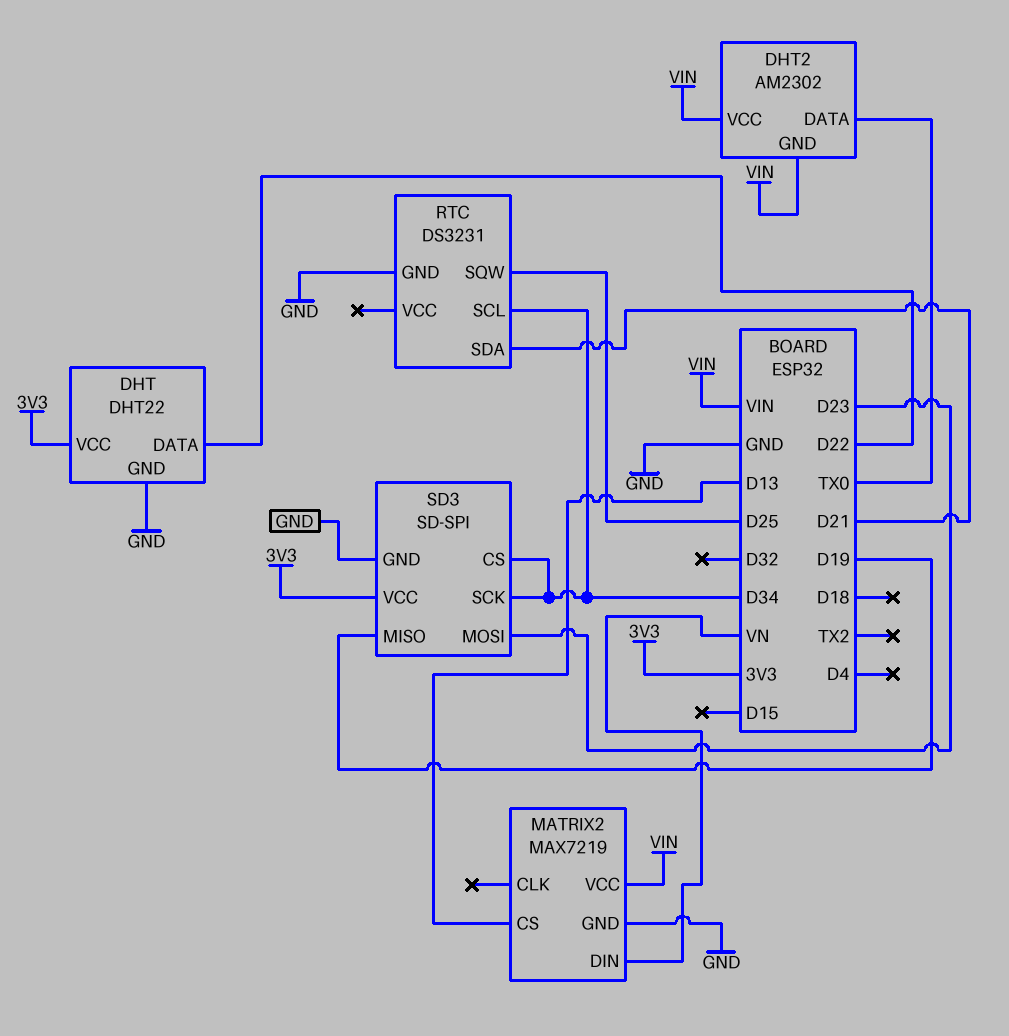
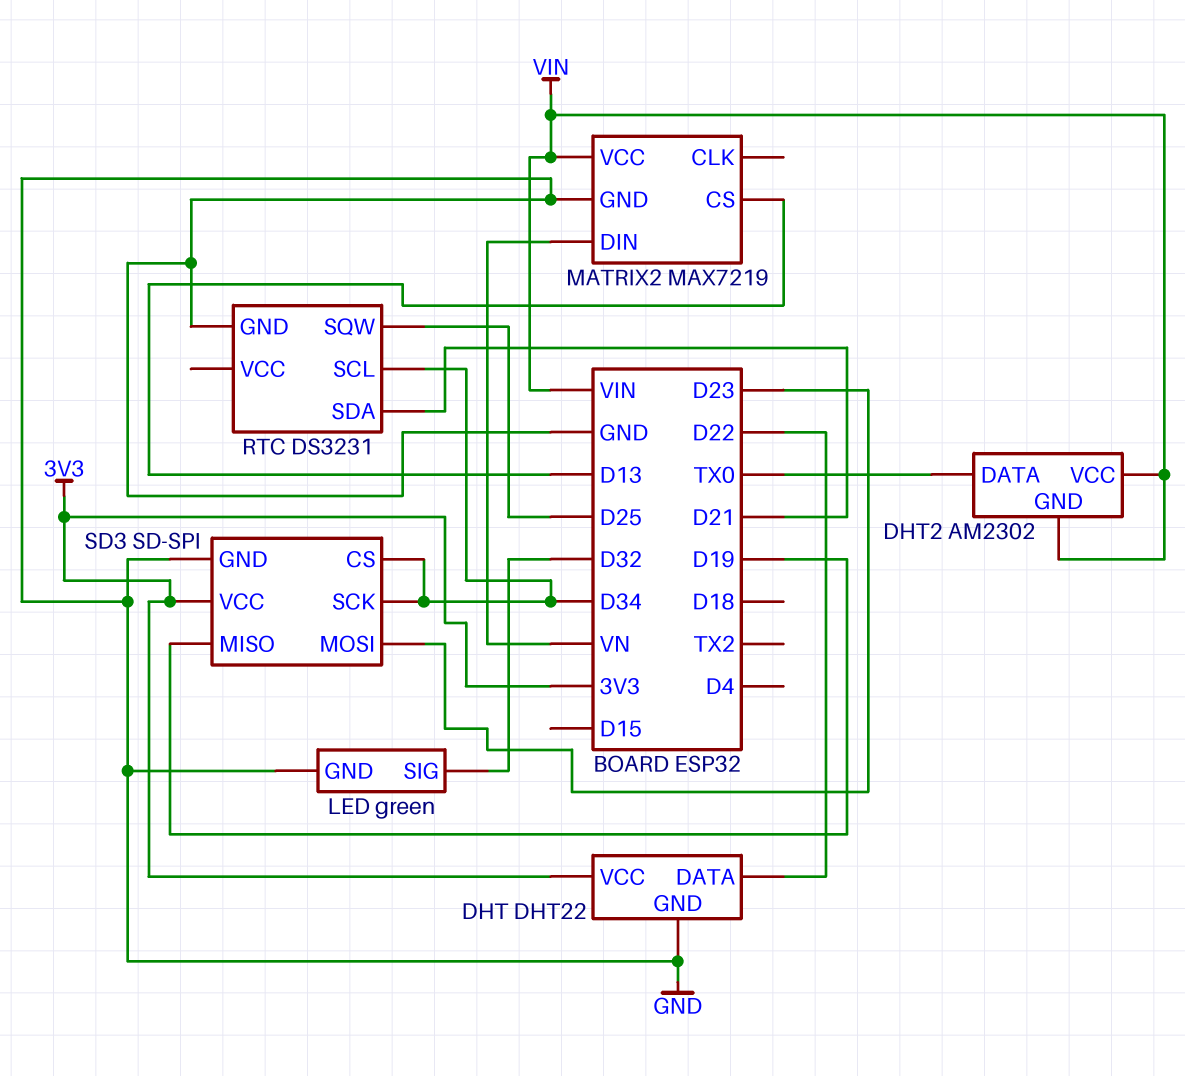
LED: none -> green
LED pin GND: none -> GND
LED pin SIG: none -> D32

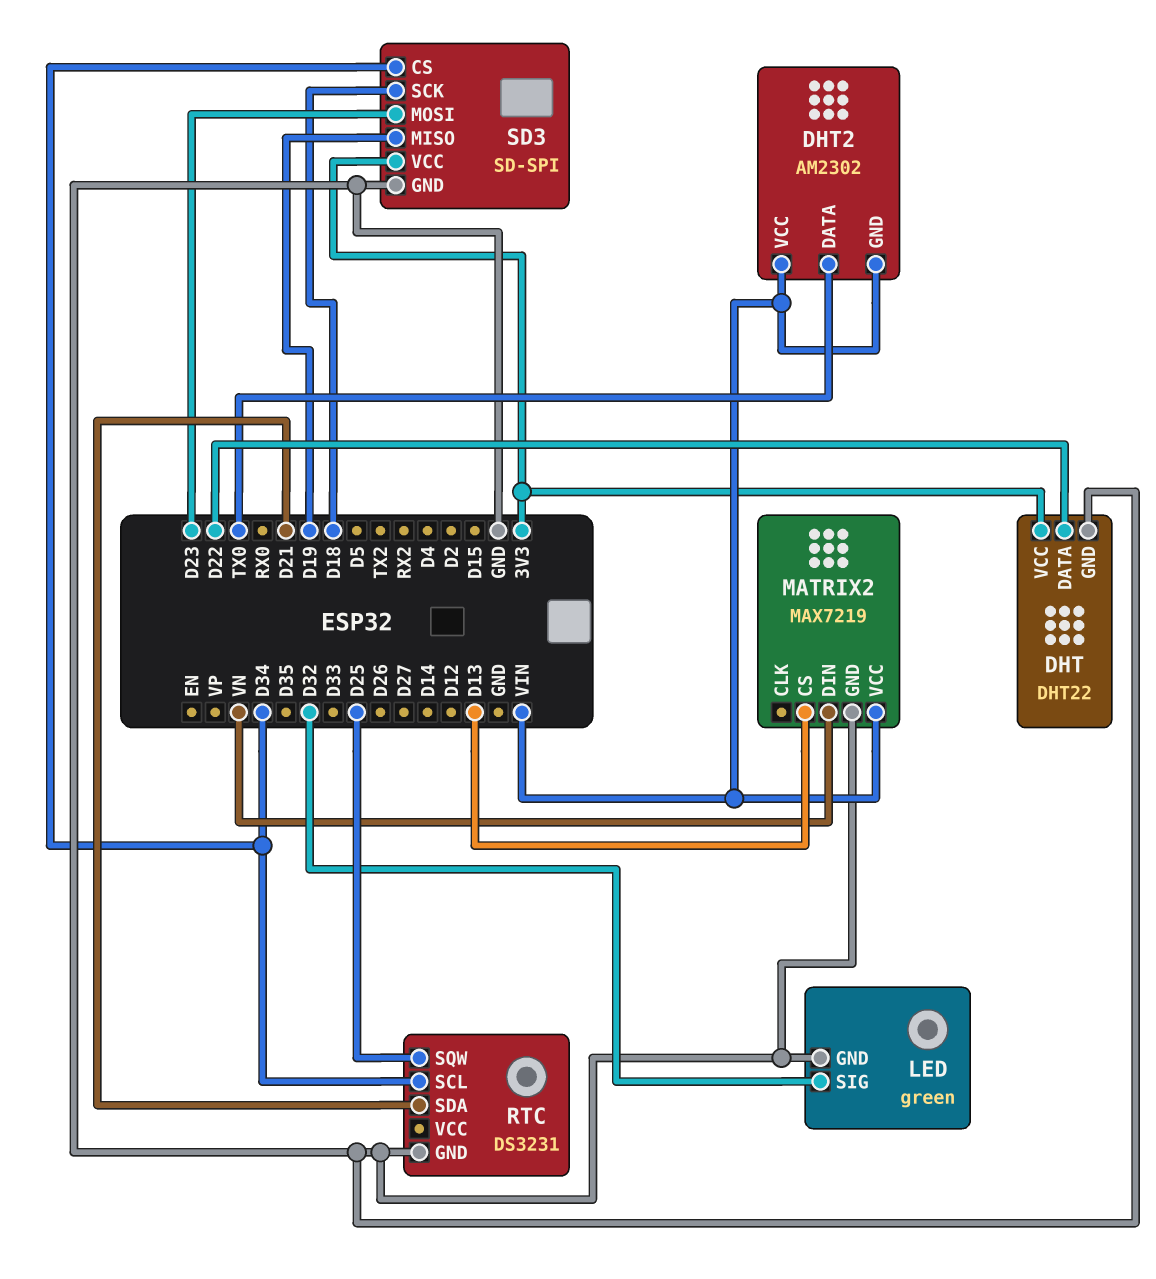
SD3 pin SCK: D34 -> D18

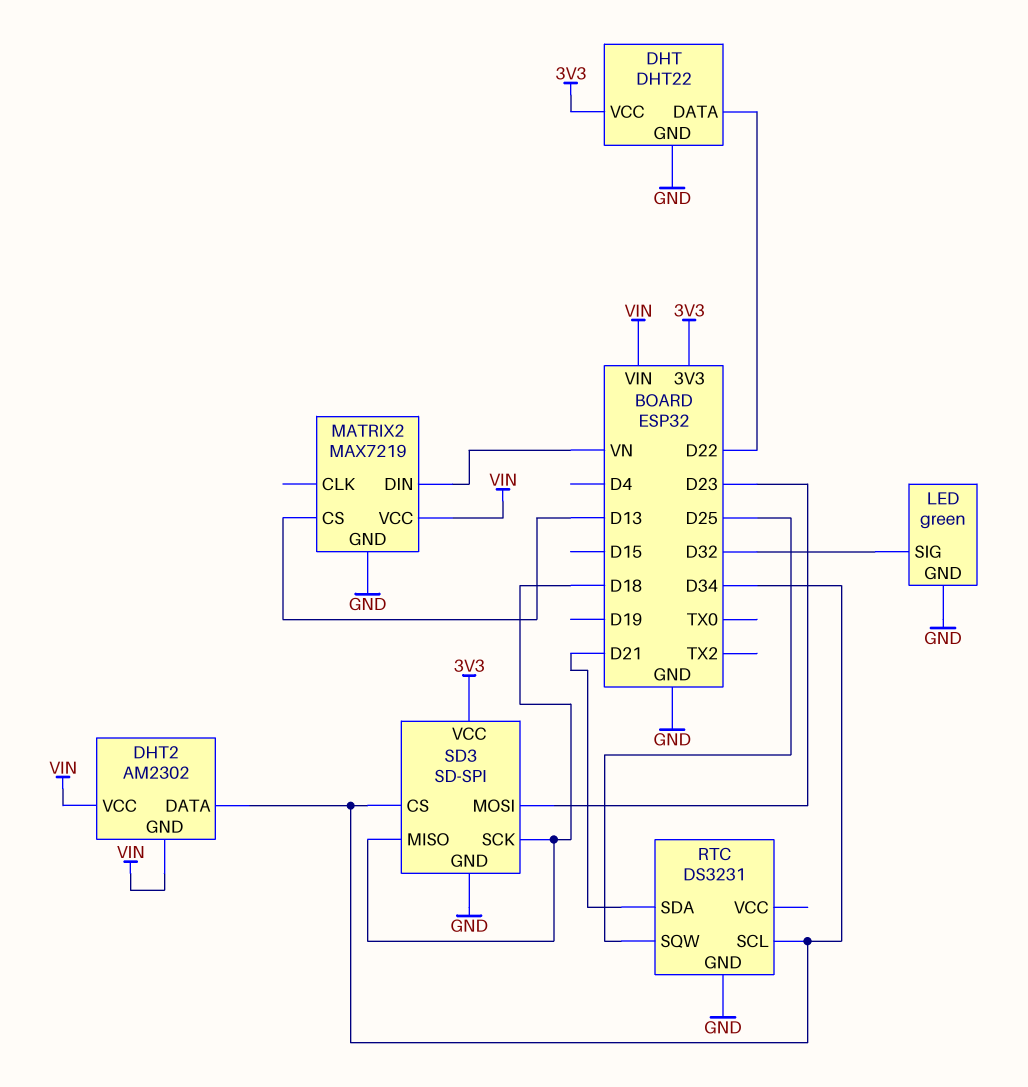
DHT2 pin DATA: TX0 -> D34
SD3 pin MISO: D19 -> D18

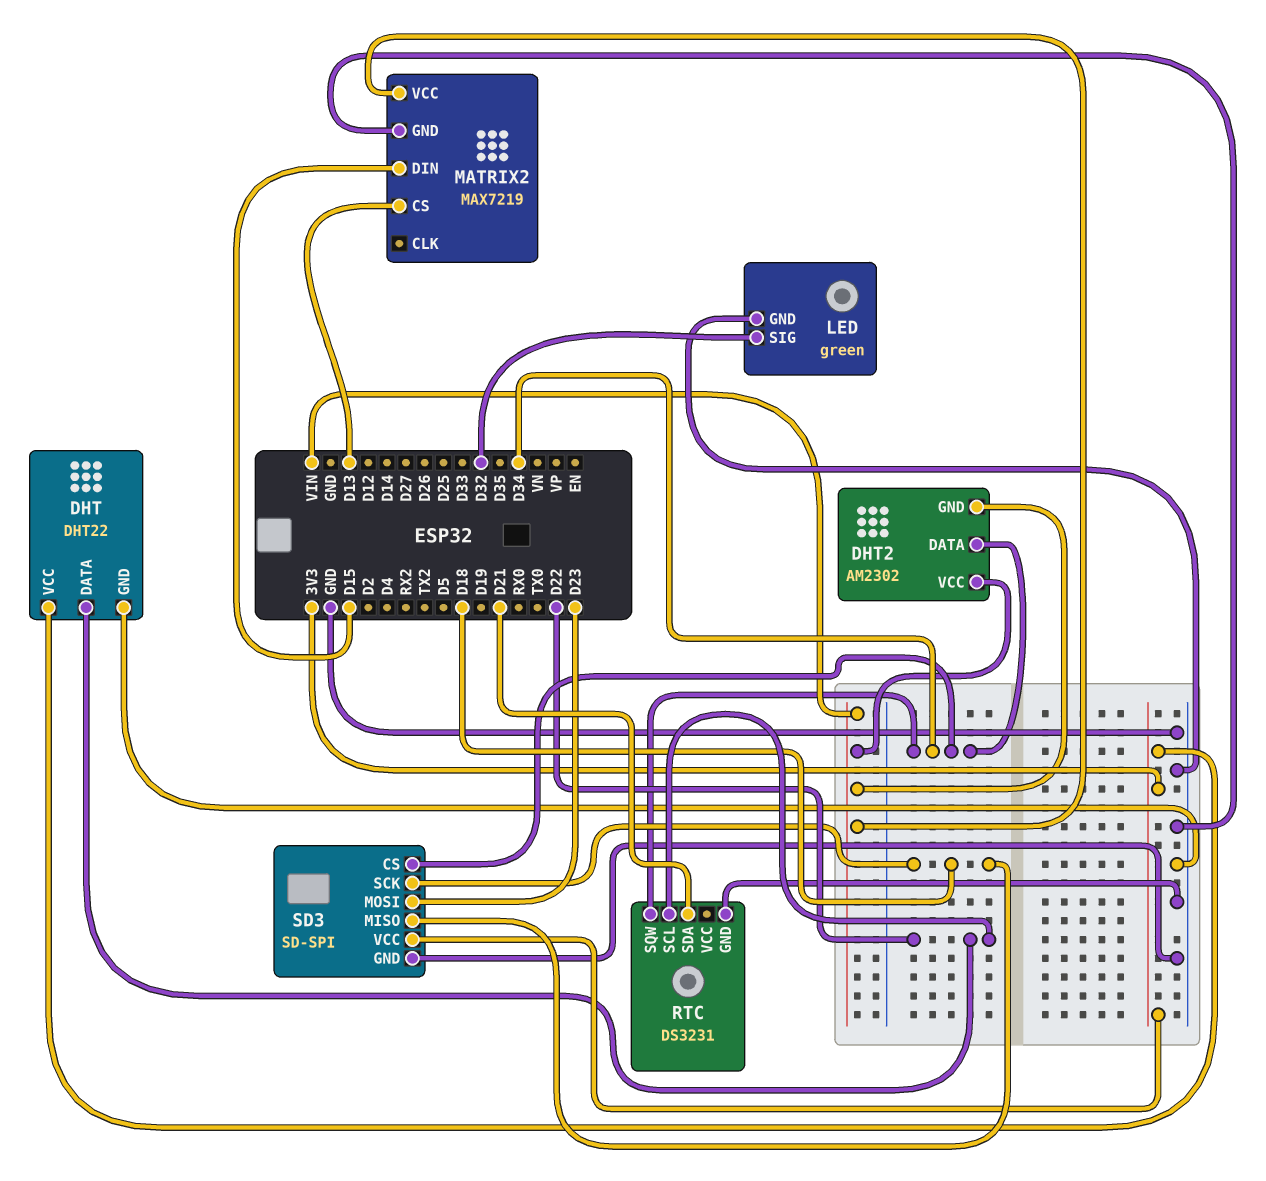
MATRIX2 pin DIN: VN -> D15
RTC pin SCL: D34 -> D22
RTC pin SQW: D25 -> D34

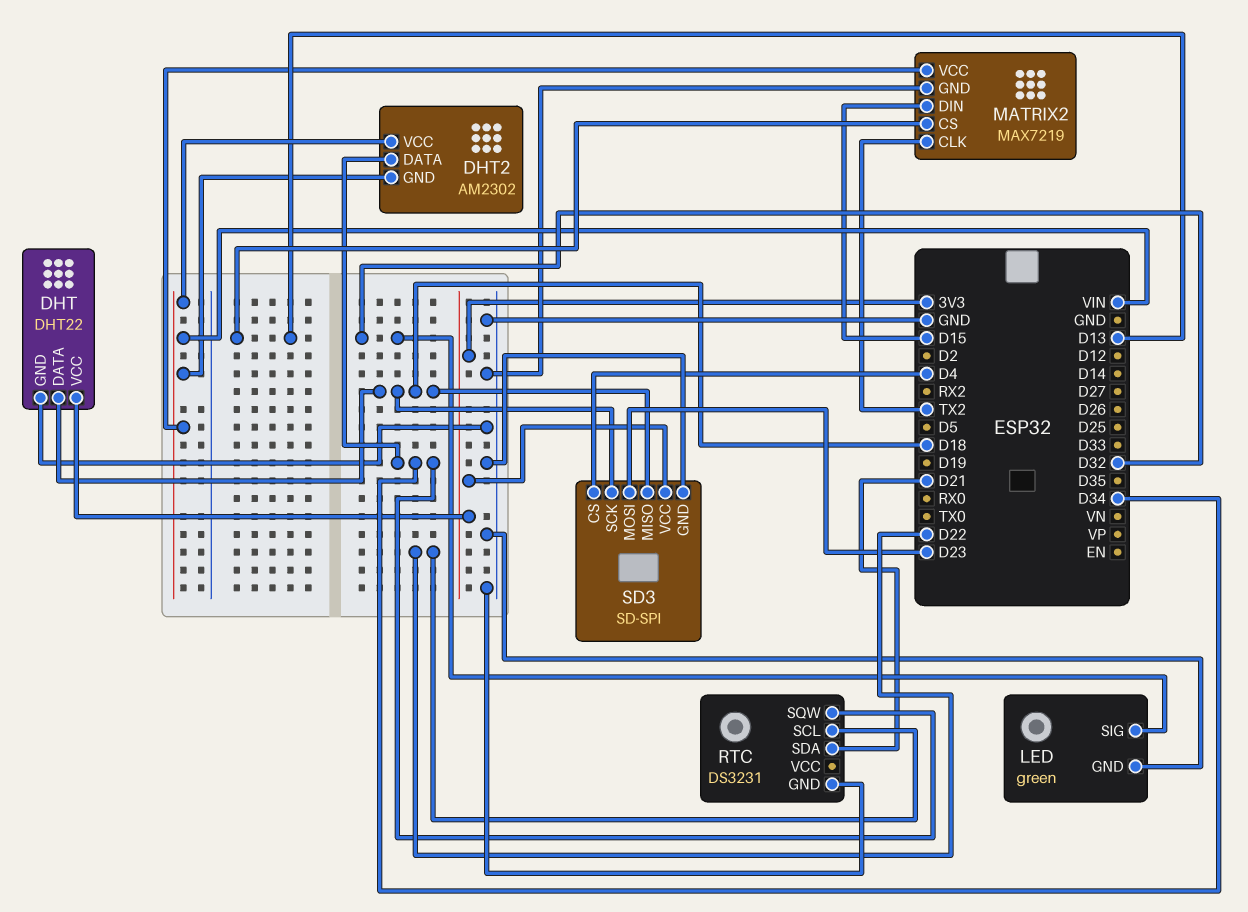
DHT pin DATA: D22 -> D18
MATRIX2 pin CLK: none -> TX2
SD3 pin CS: D34 -> D4

